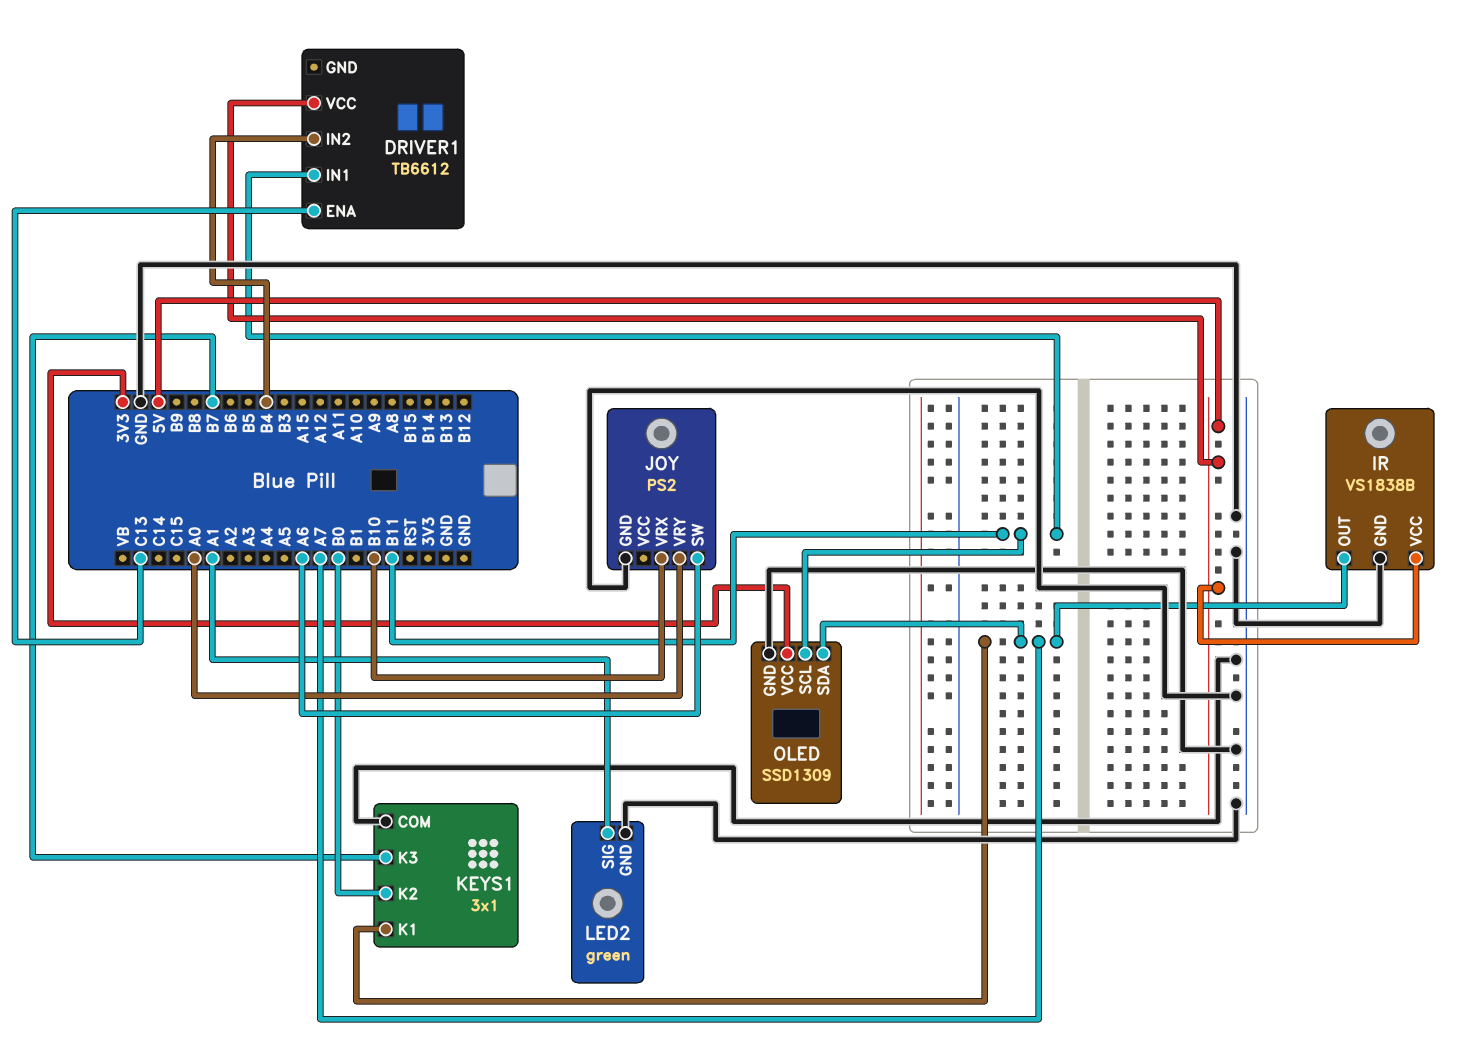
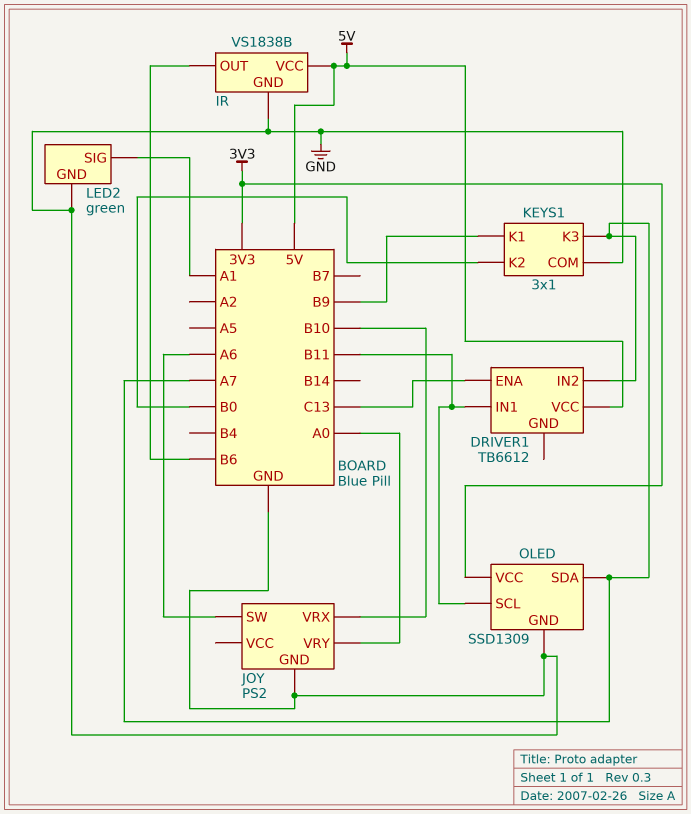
DRIVER1 pin IN2: B4 -> A7
IR pin OUT: A7 -> B6
KEYS1 pin K1: A7 -> B9
KEYS1 pin K3: B7 -> A7

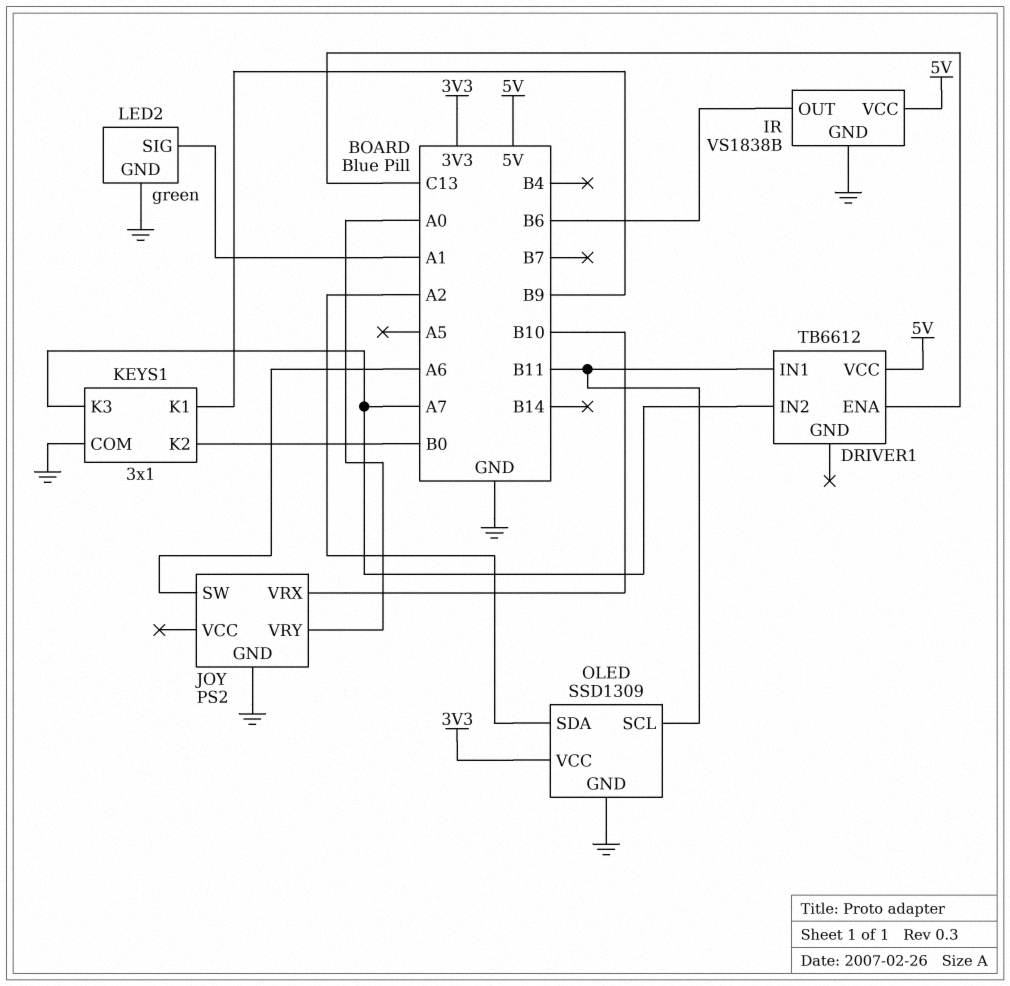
OLED pin SDA: A7 -> A2

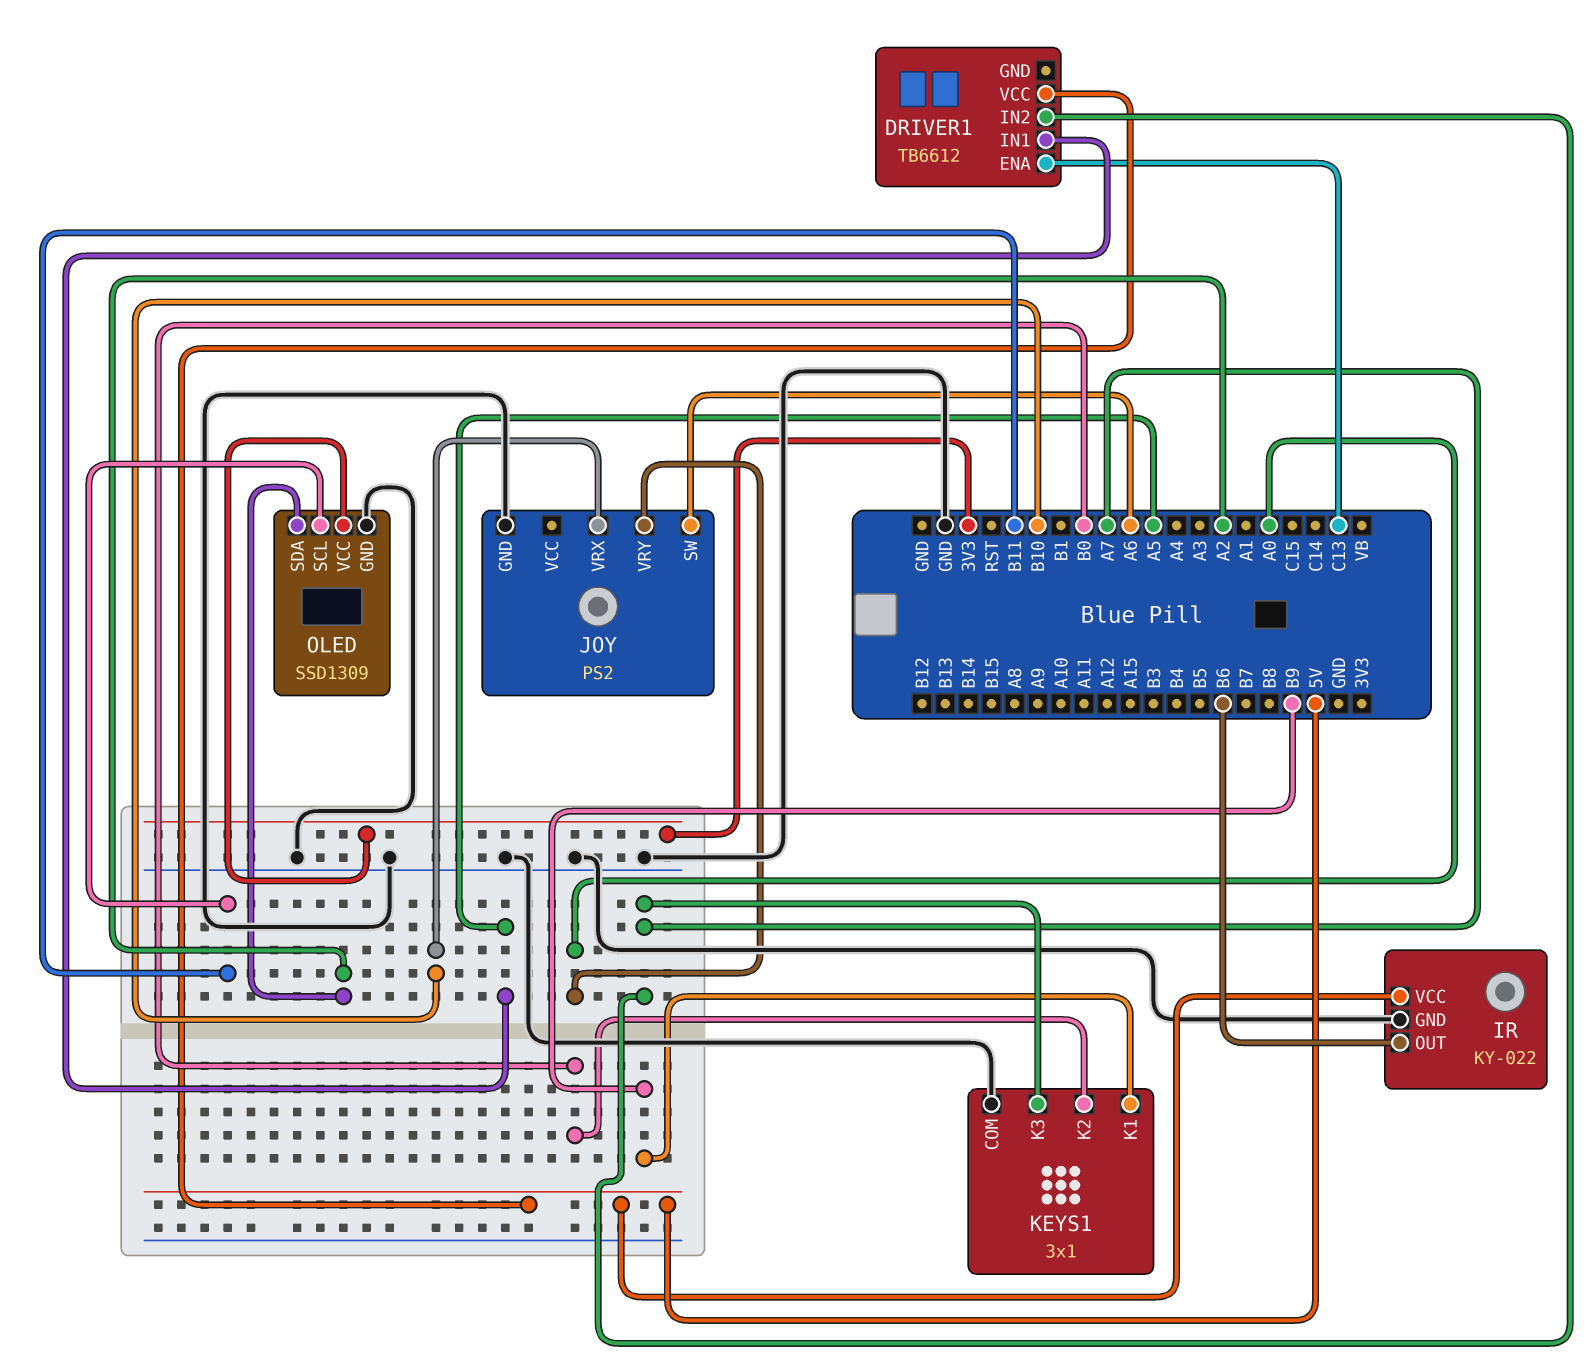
DRIVER1 pin IN1: B11 -> A5
IR: VS1838B -> KY-022
LED2: green -> none
LED2 pin GND: GND -> none
LED2 pin SIG: A1 -> none

